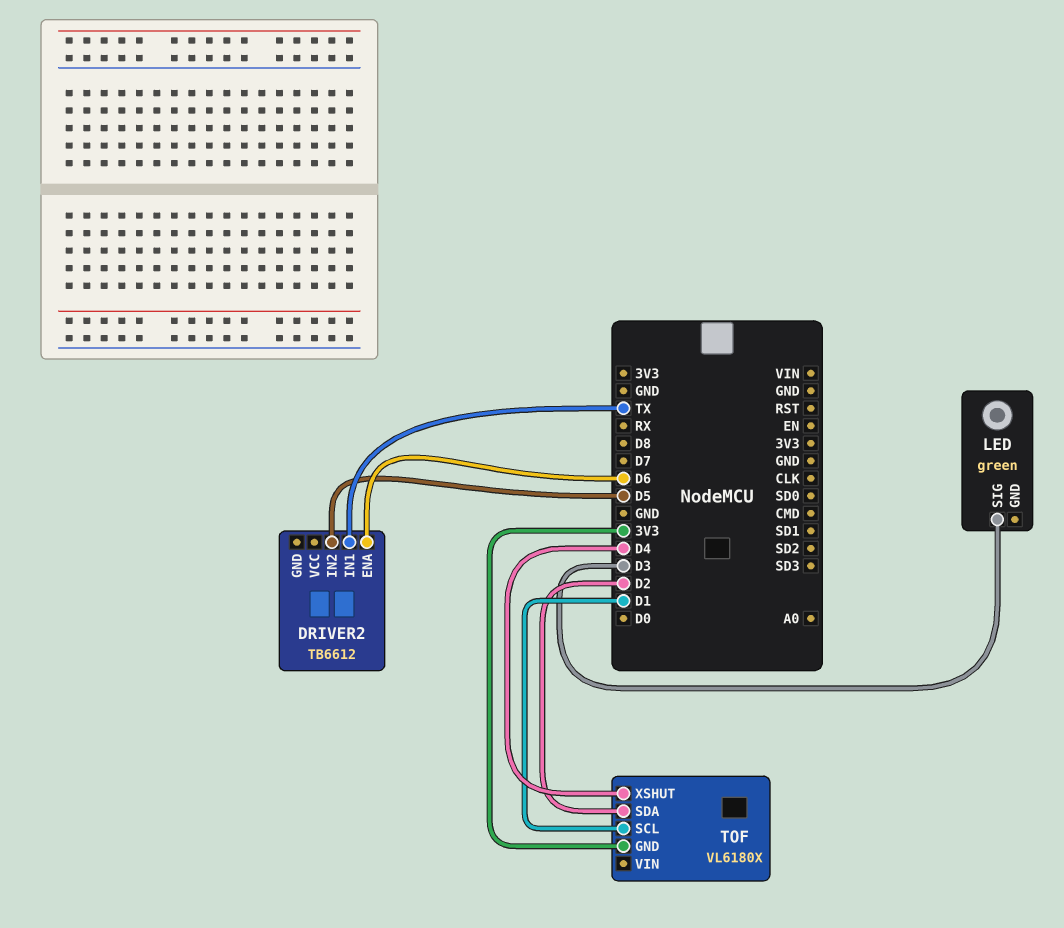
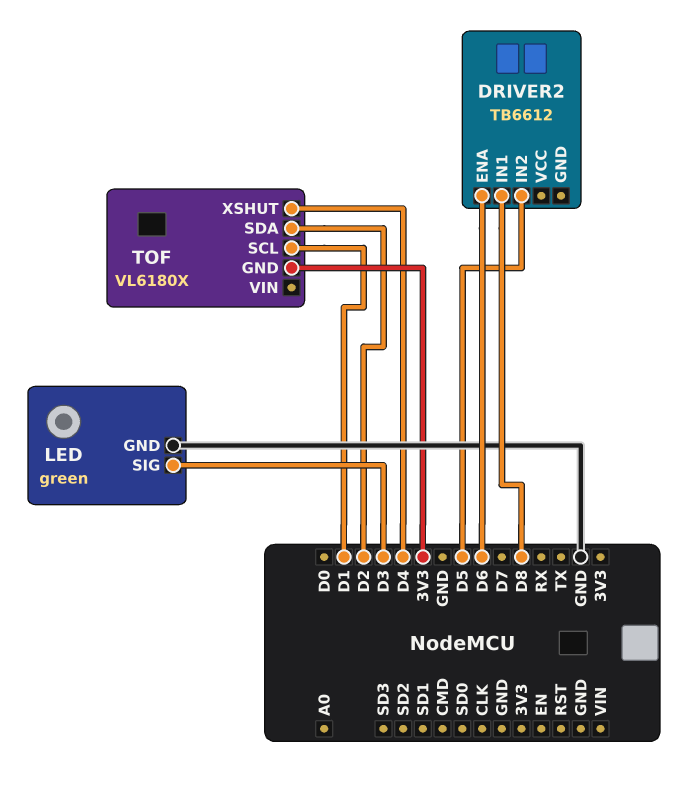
DRIVER2 pin IN1: TX -> D8
LED pin GND: none -> GND

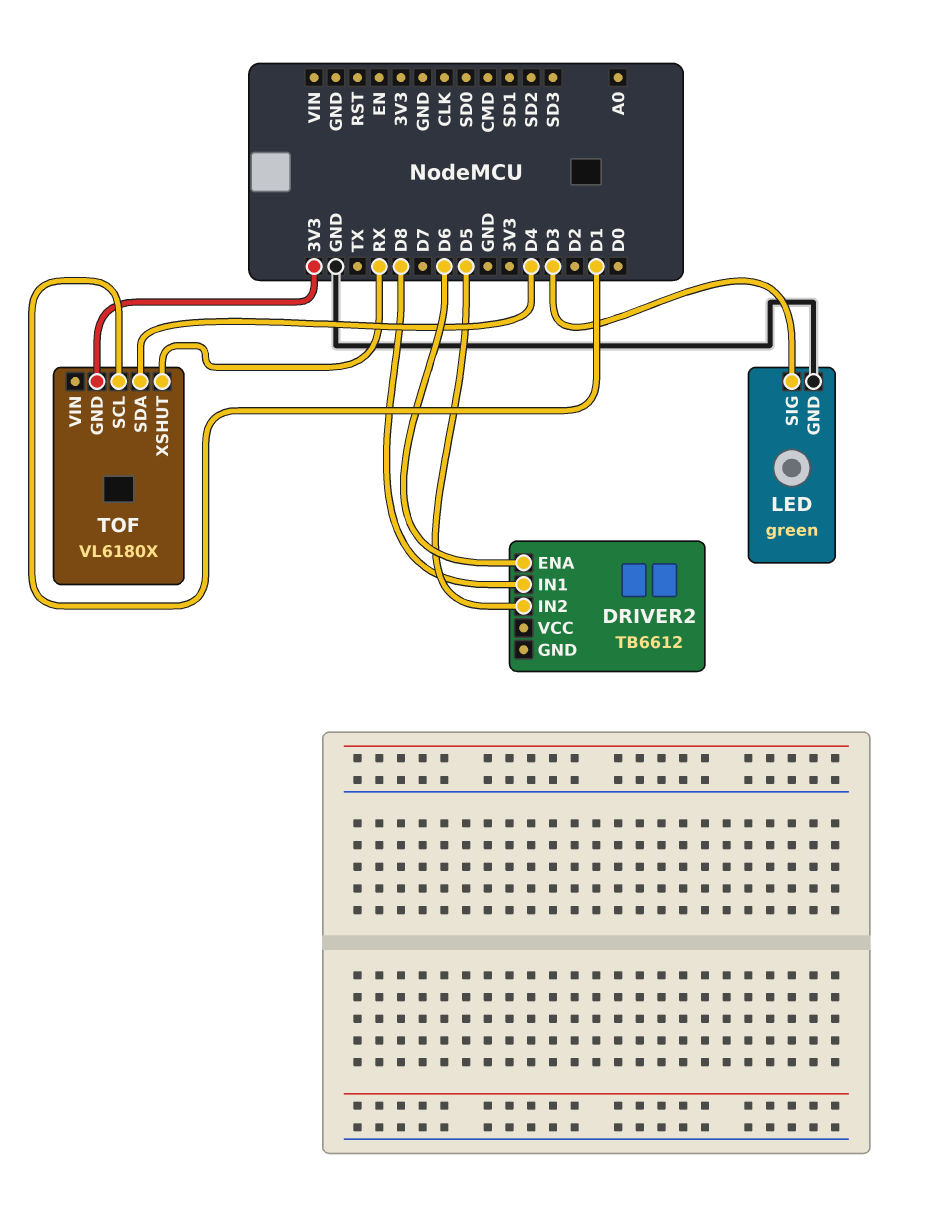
TOF pin SDA: D2 -> D4
TOF pin XSHUT: D4 -> RX

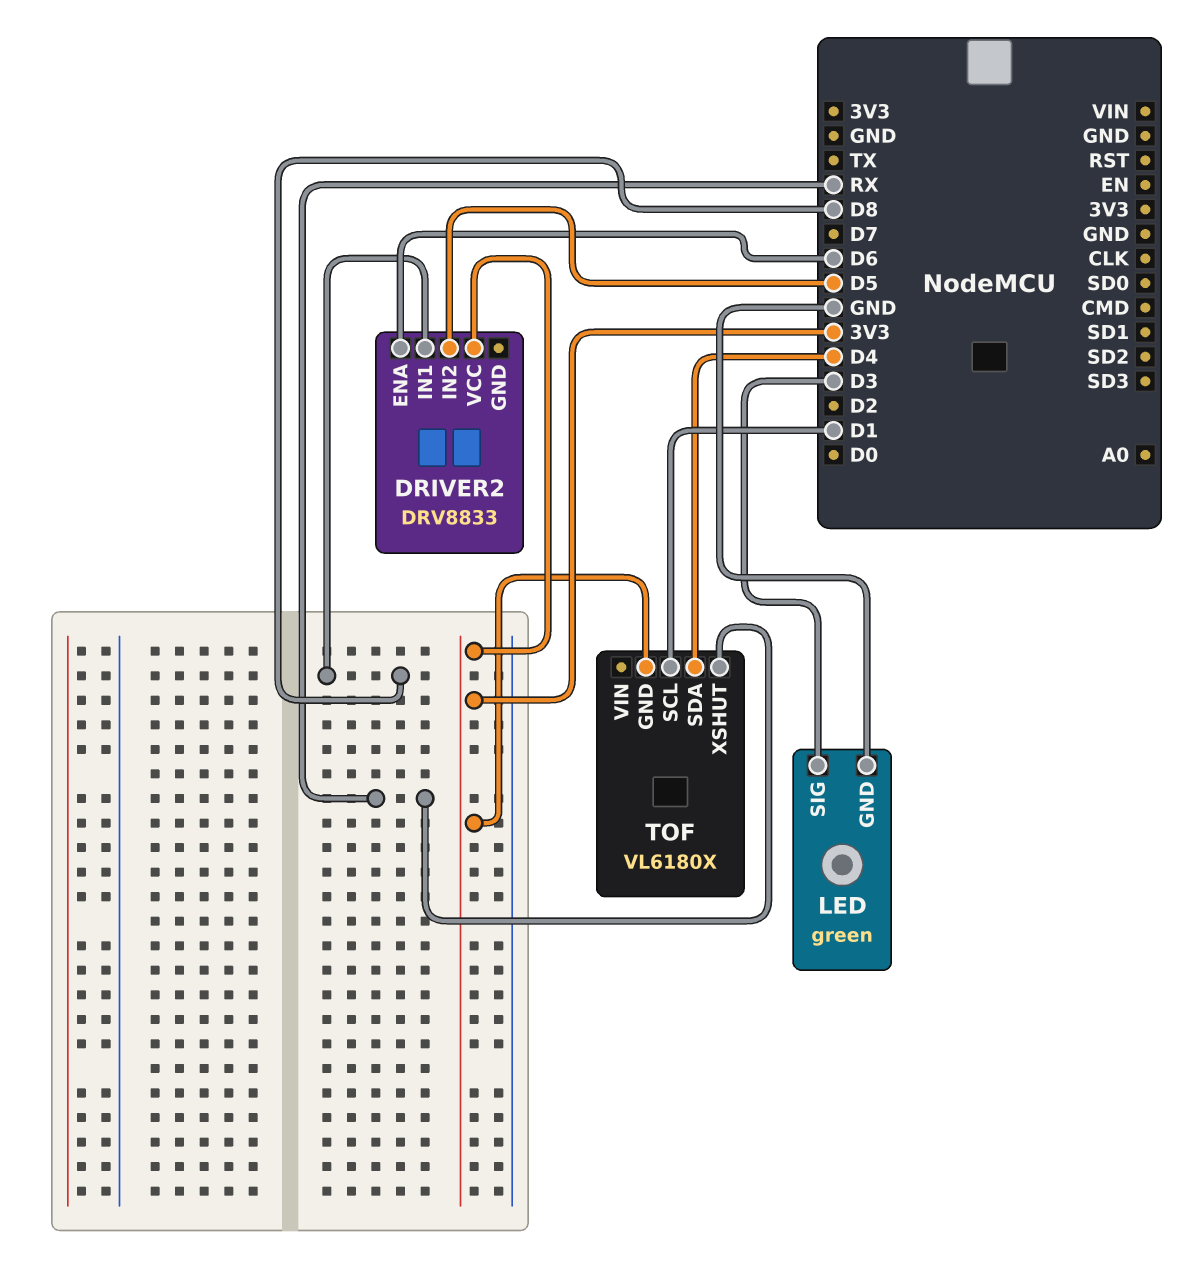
DRIVER2: TB6612 -> DRV8833
DRIVER2 pin VCC: none -> 3V3

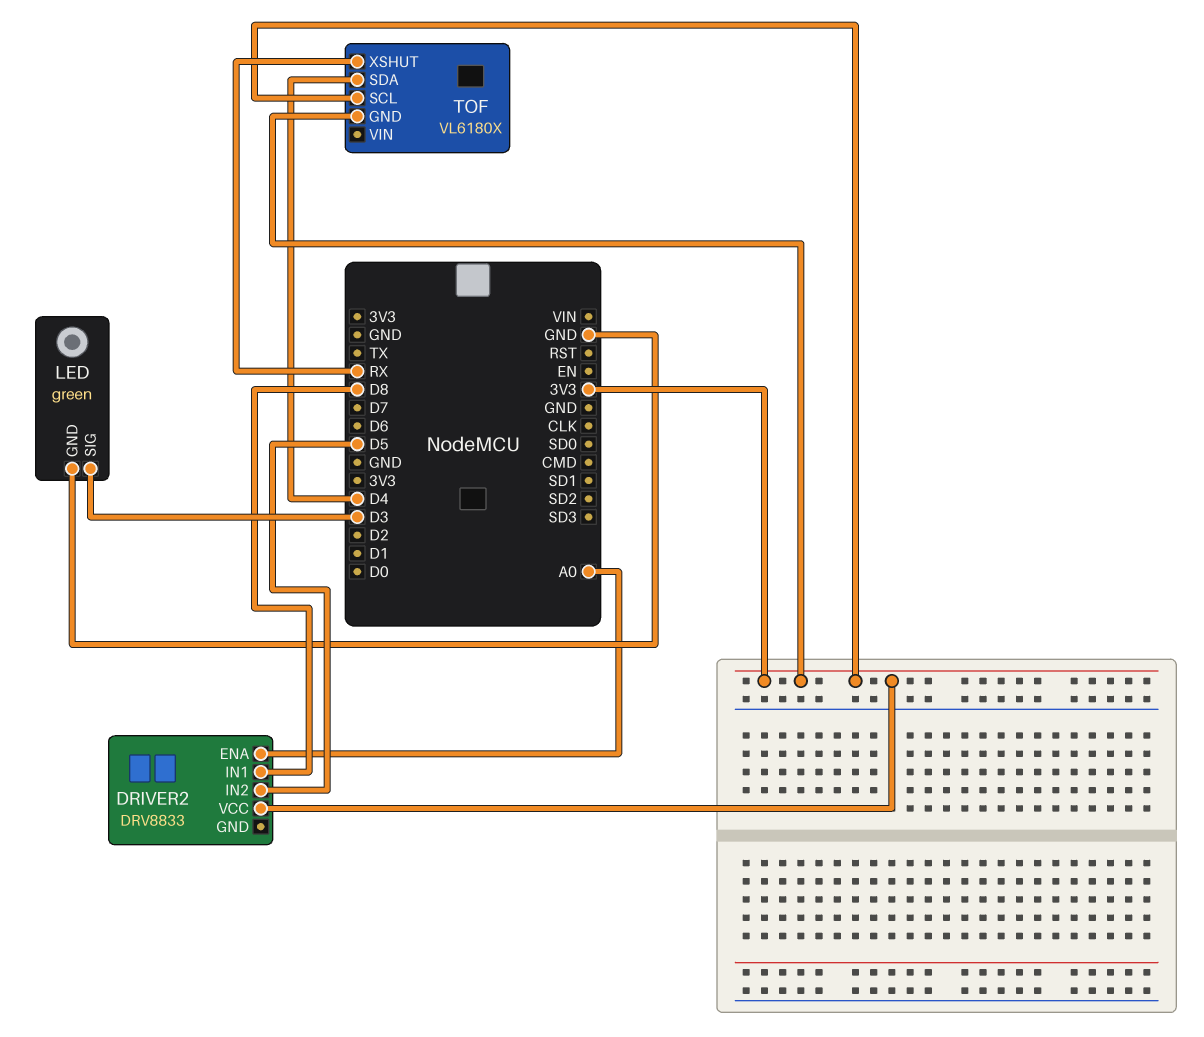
DRIVER2 pin ENA: D6 -> A0
TOF pin SCL: D1 -> 3V3

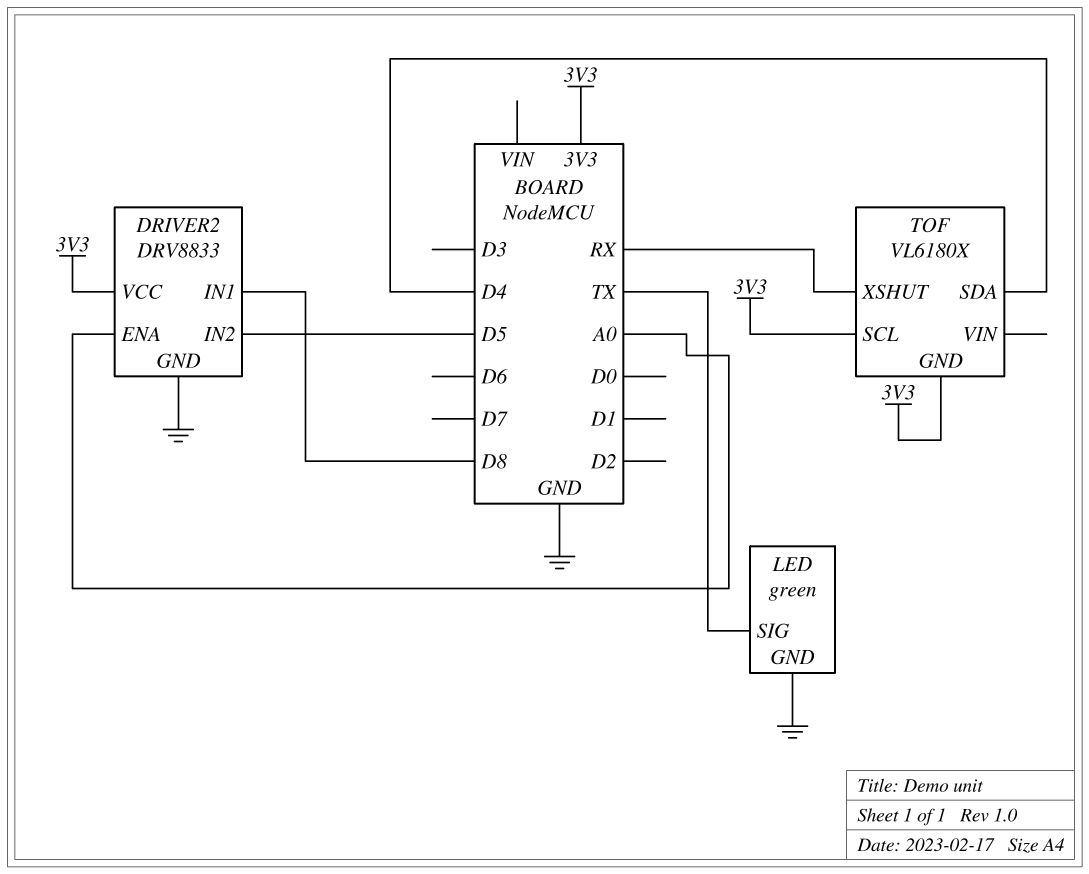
DRIVER2 pin GND: none -> GND
LED pin SIG: D3 -> TX

